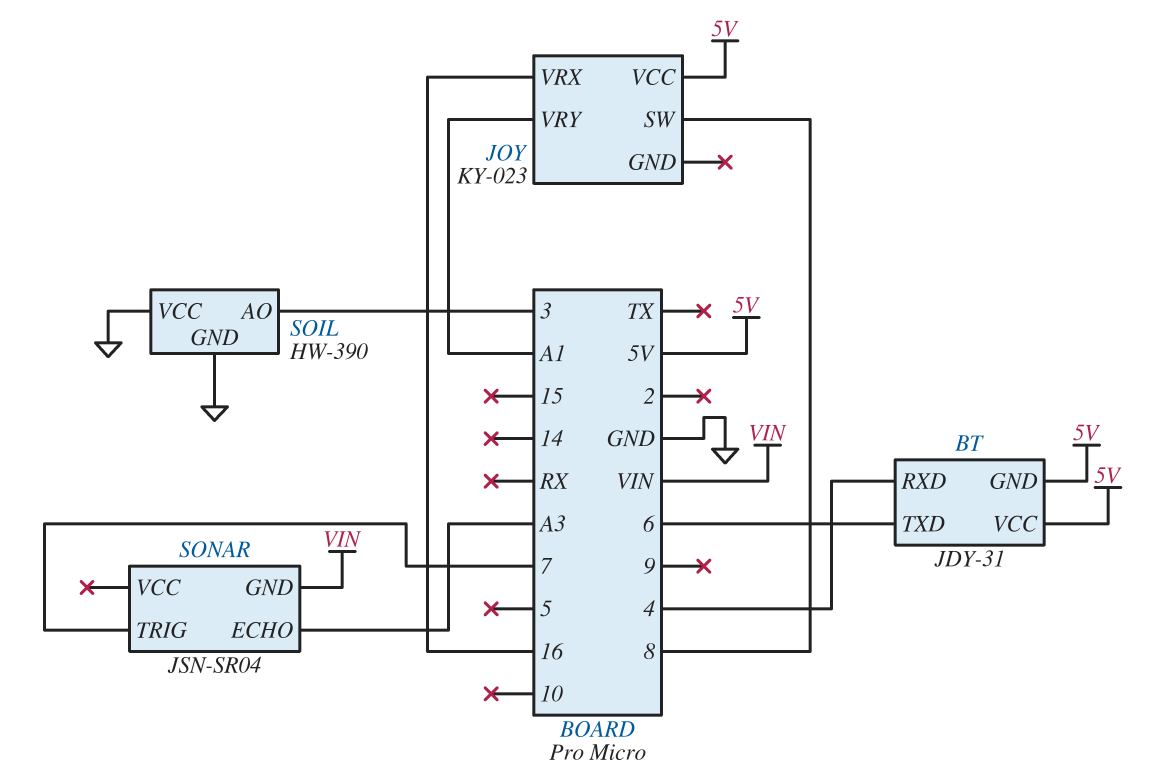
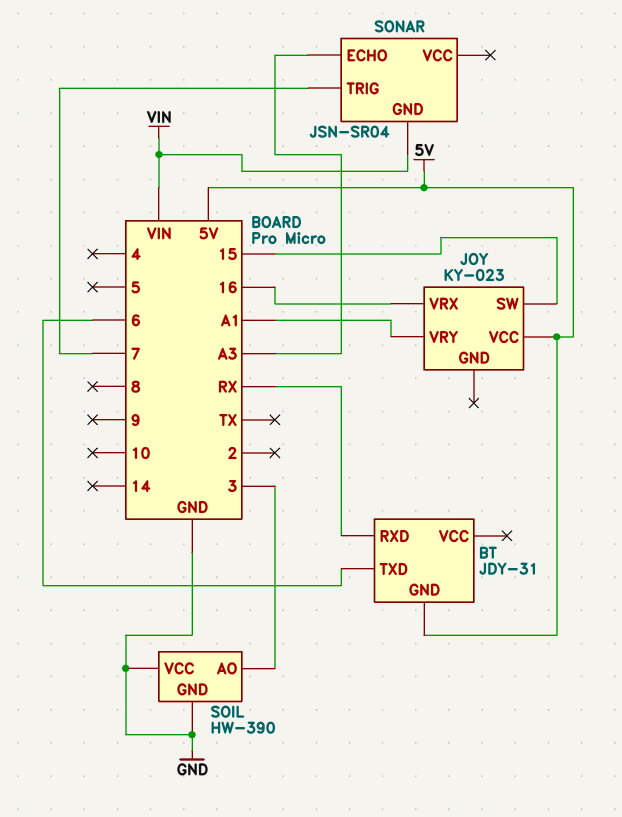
BT pin RXD: 4 -> RX
BT pin VCC: 5V -> none
JOY pin SW: 8 -> 15

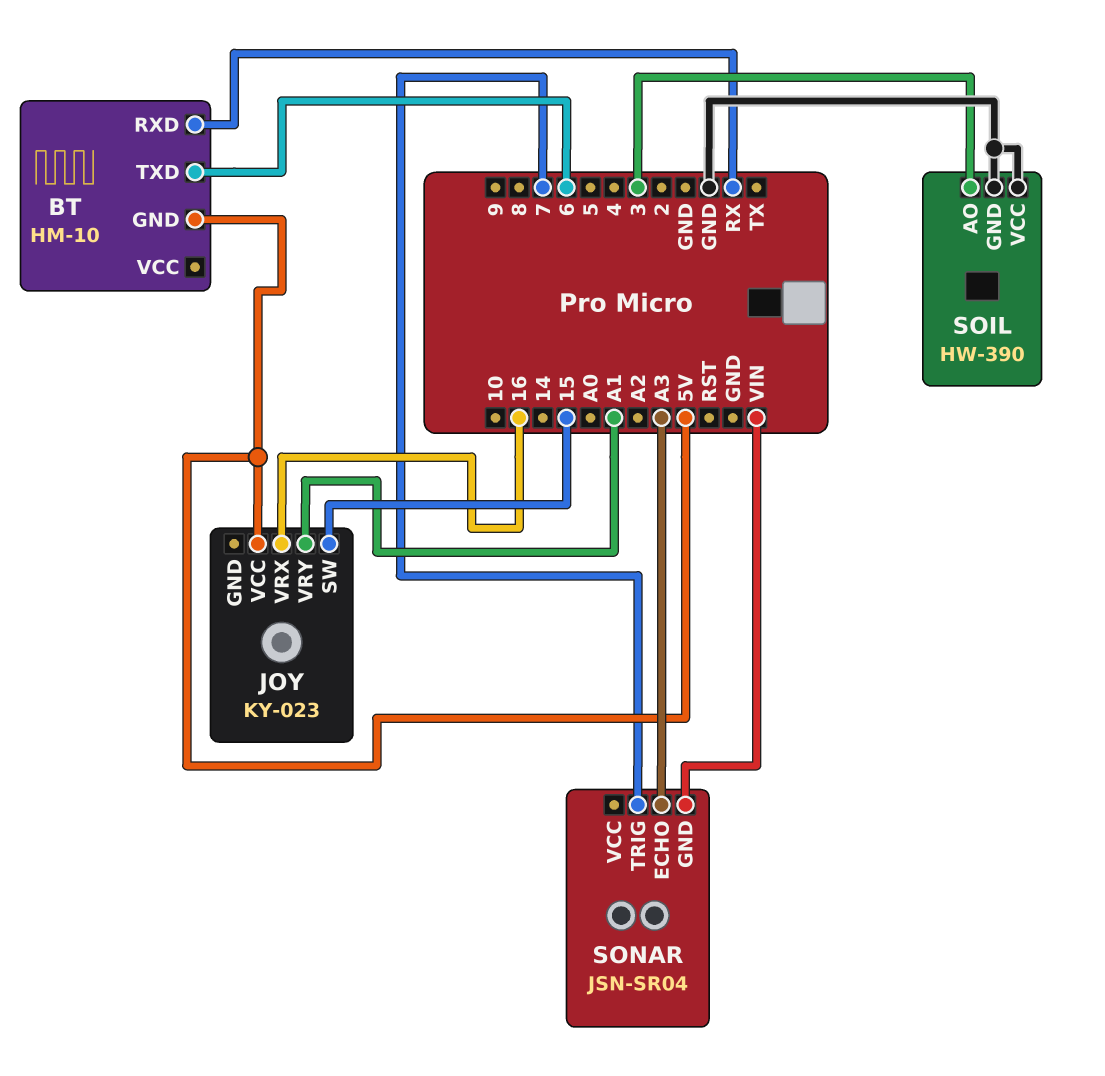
BT: JDY-31 -> HM-10

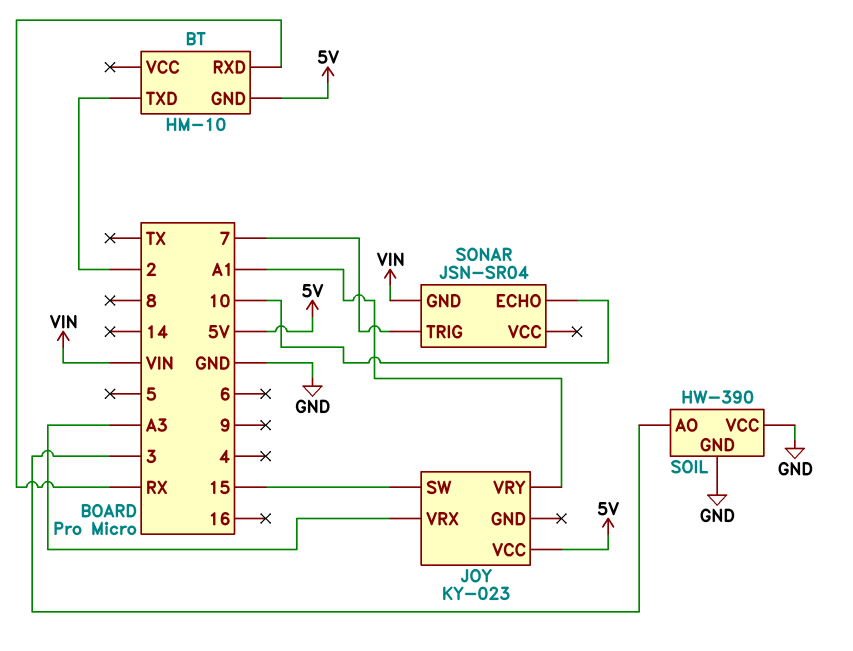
BT pin TXD: 6 -> 2
JOY pin VRX: 16 -> A3
SONAR pin ECHO: A3 -> 10

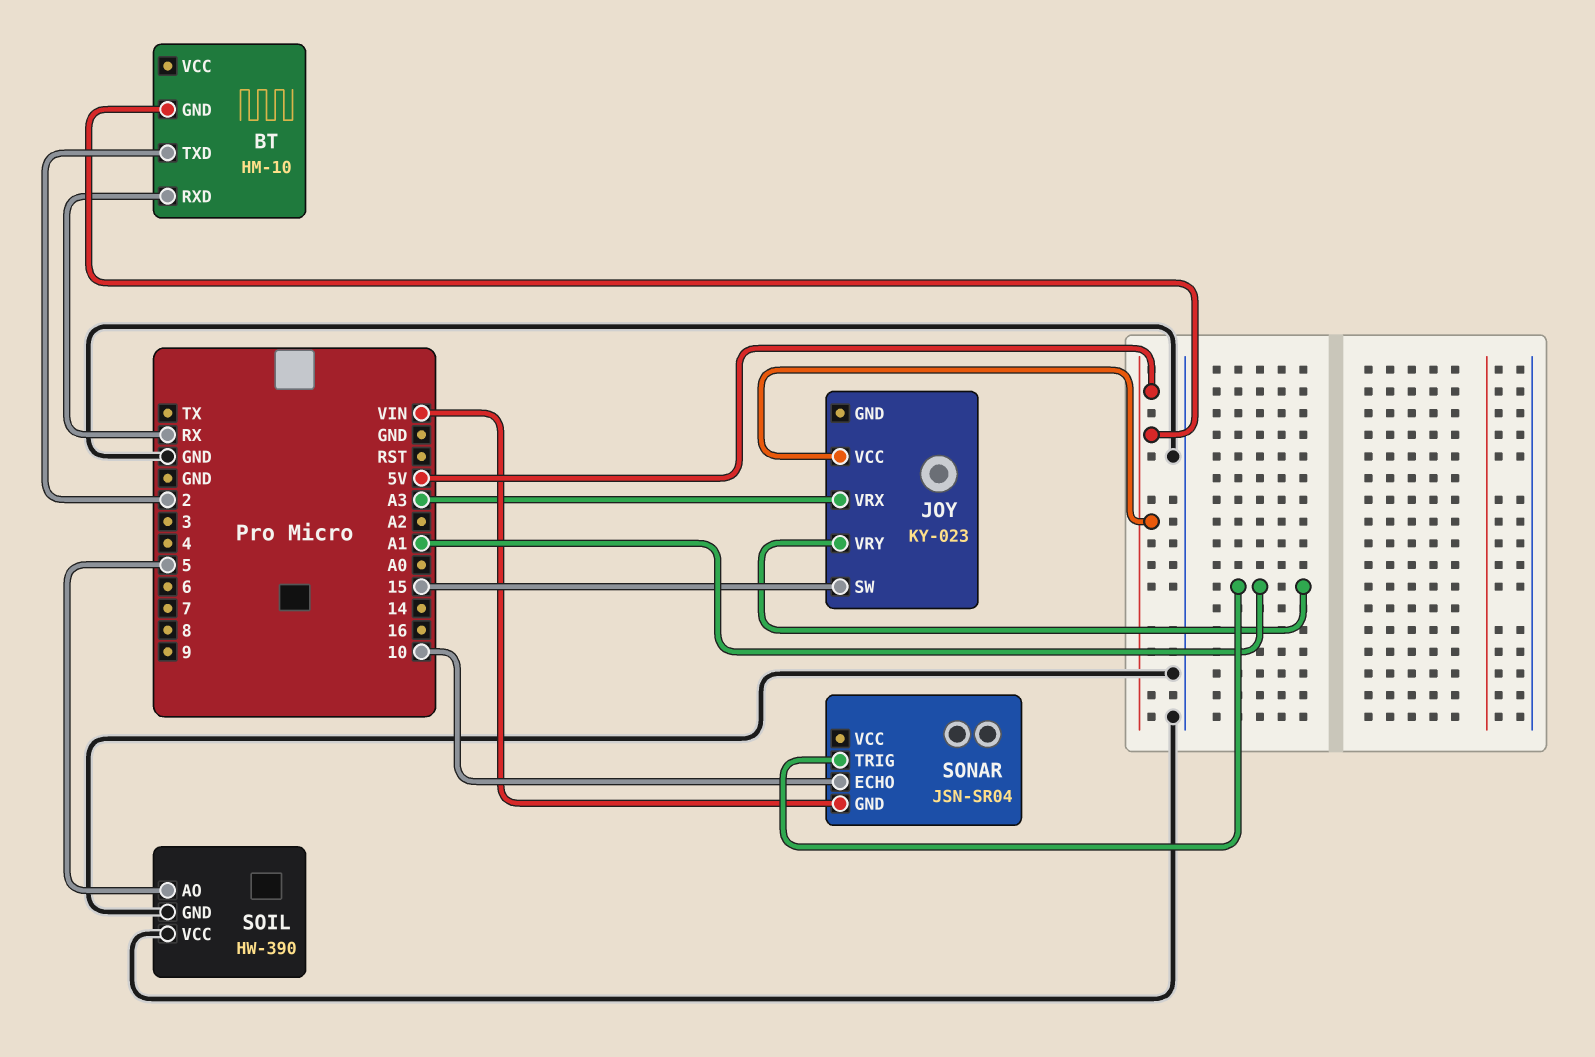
SOIL pin AO: 3 -> 5
SONAR pin TRIG: 7 -> A1

